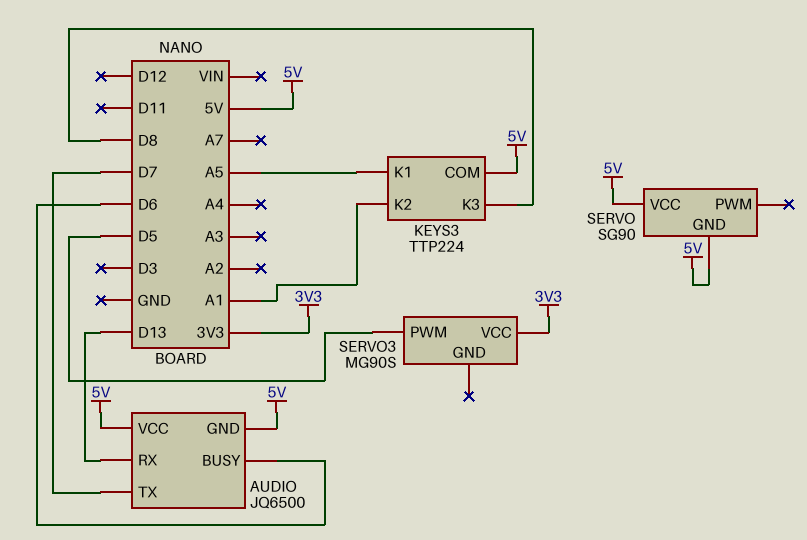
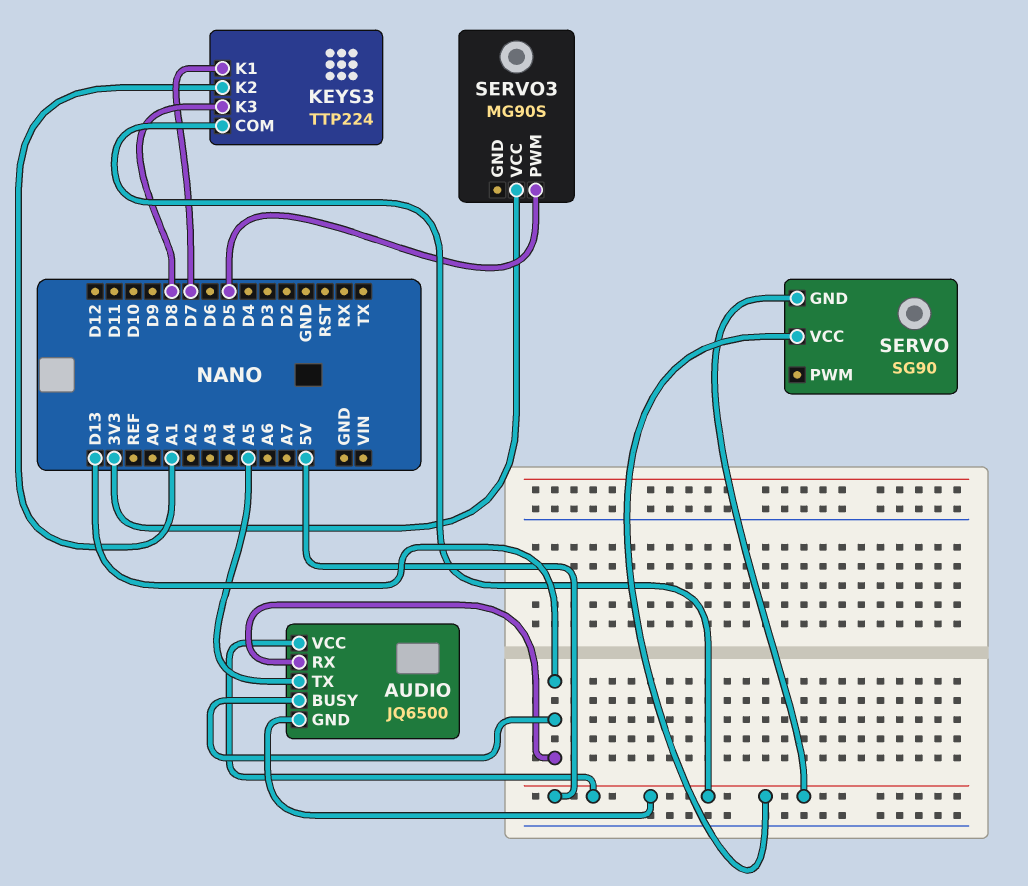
AUDIO pin BUSY: D6 -> D13
AUDIO pin TX: D7 -> A5
KEYS3 pin K1: A5 -> D7

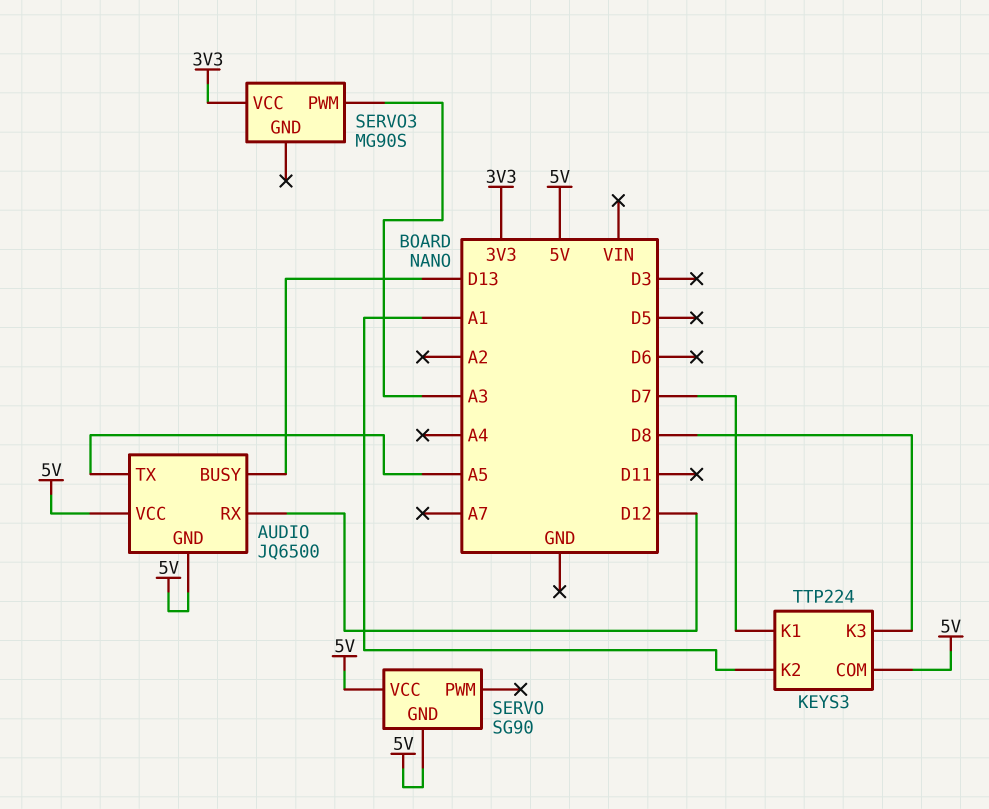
AUDIO pin RX: D13 -> D12
SERVO3 pin PWM: D5 -> A3

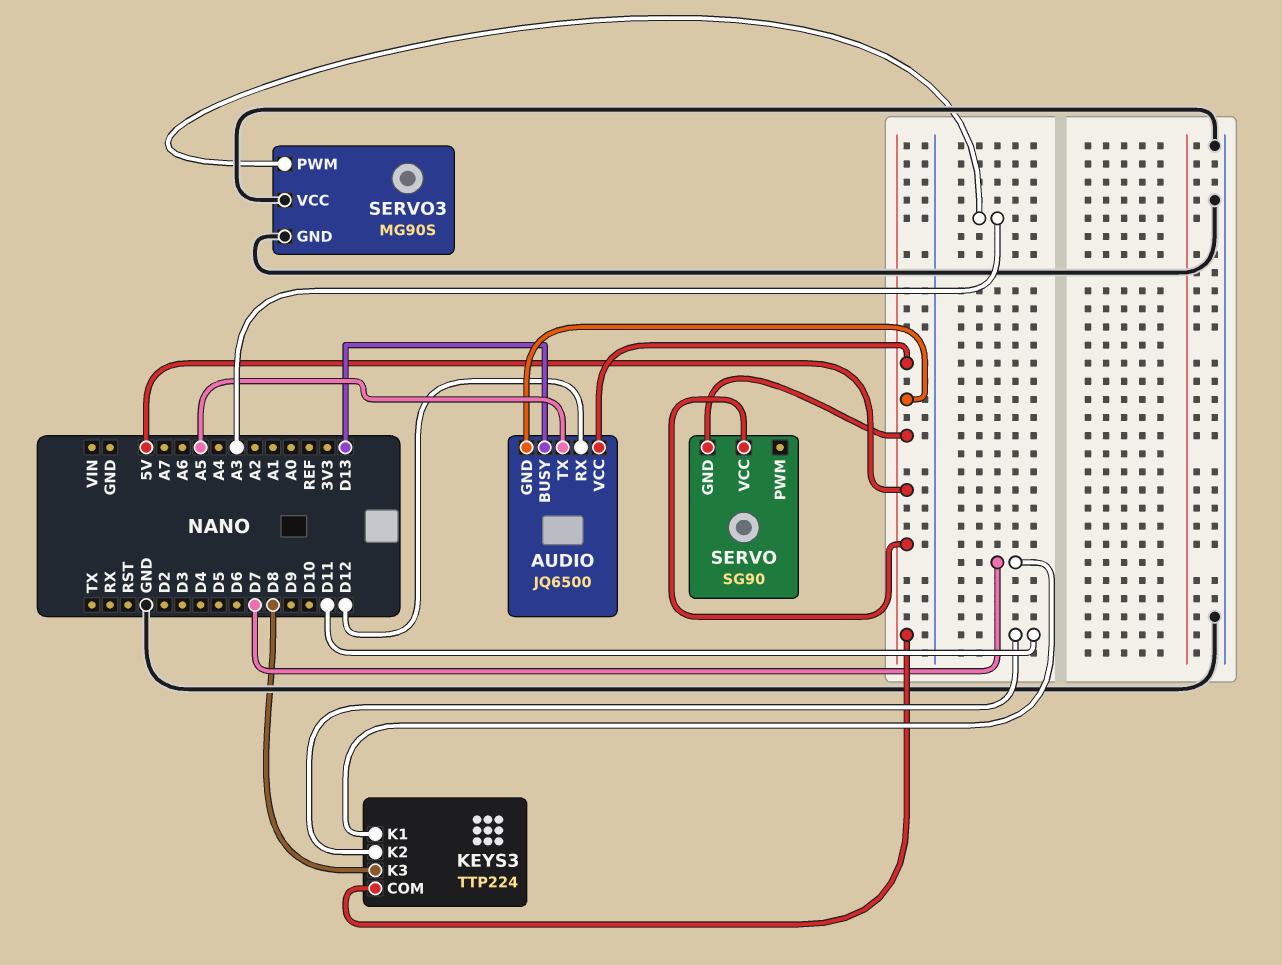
KEYS3 pin K2: A1 -> D11
SERVO3 pin GND: none -> GND
SERVO3 pin VCC: 3V3 -> GND

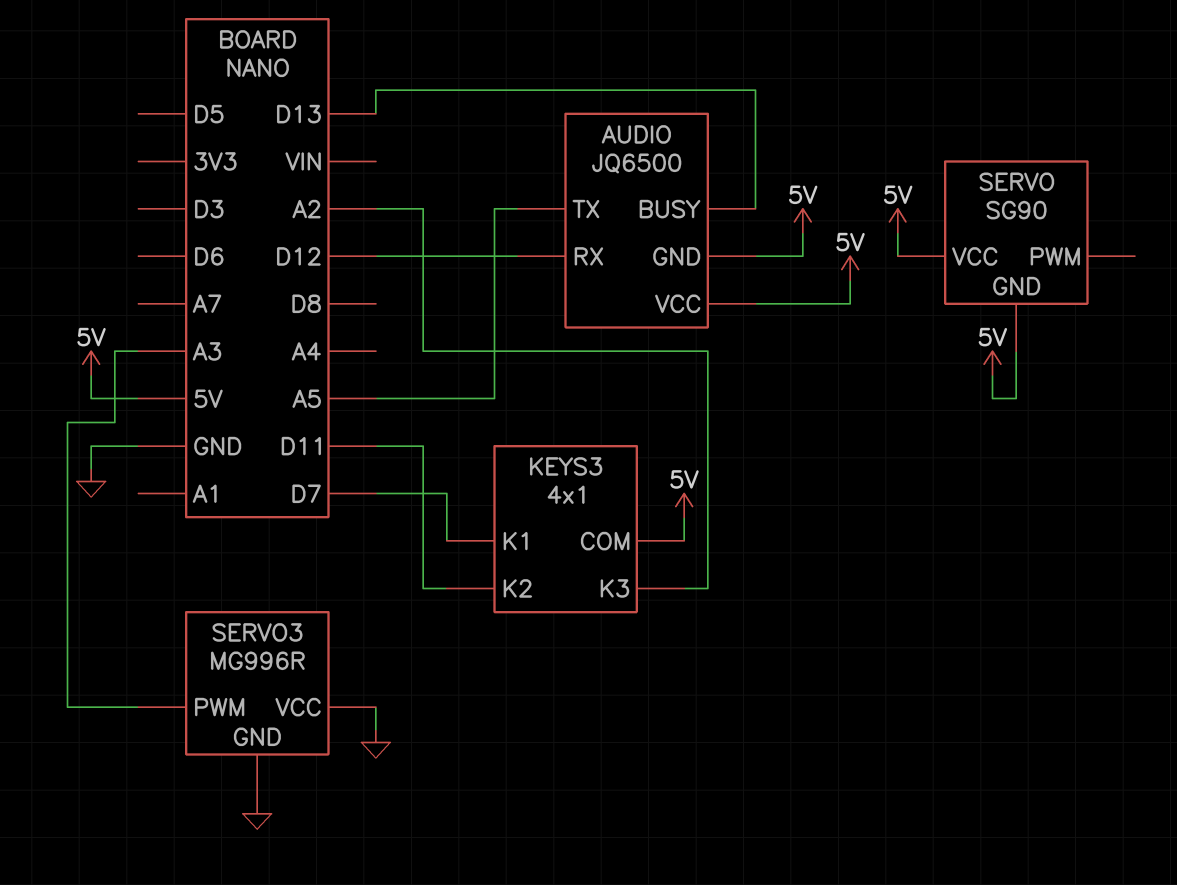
KEYS3: TTP224 -> 4x1
KEYS3 pin K3: D8 -> A2
SERVO3: MG90S -> MG996R

